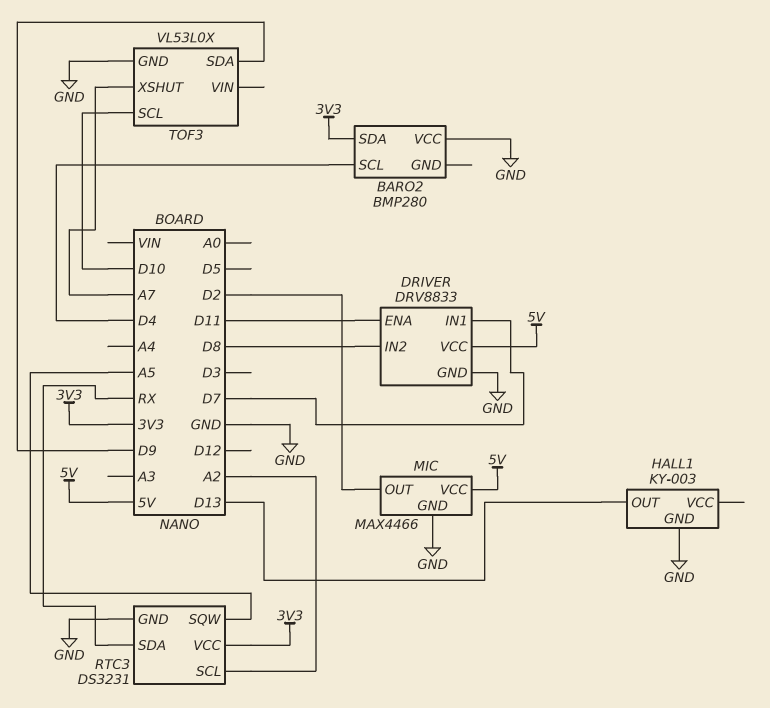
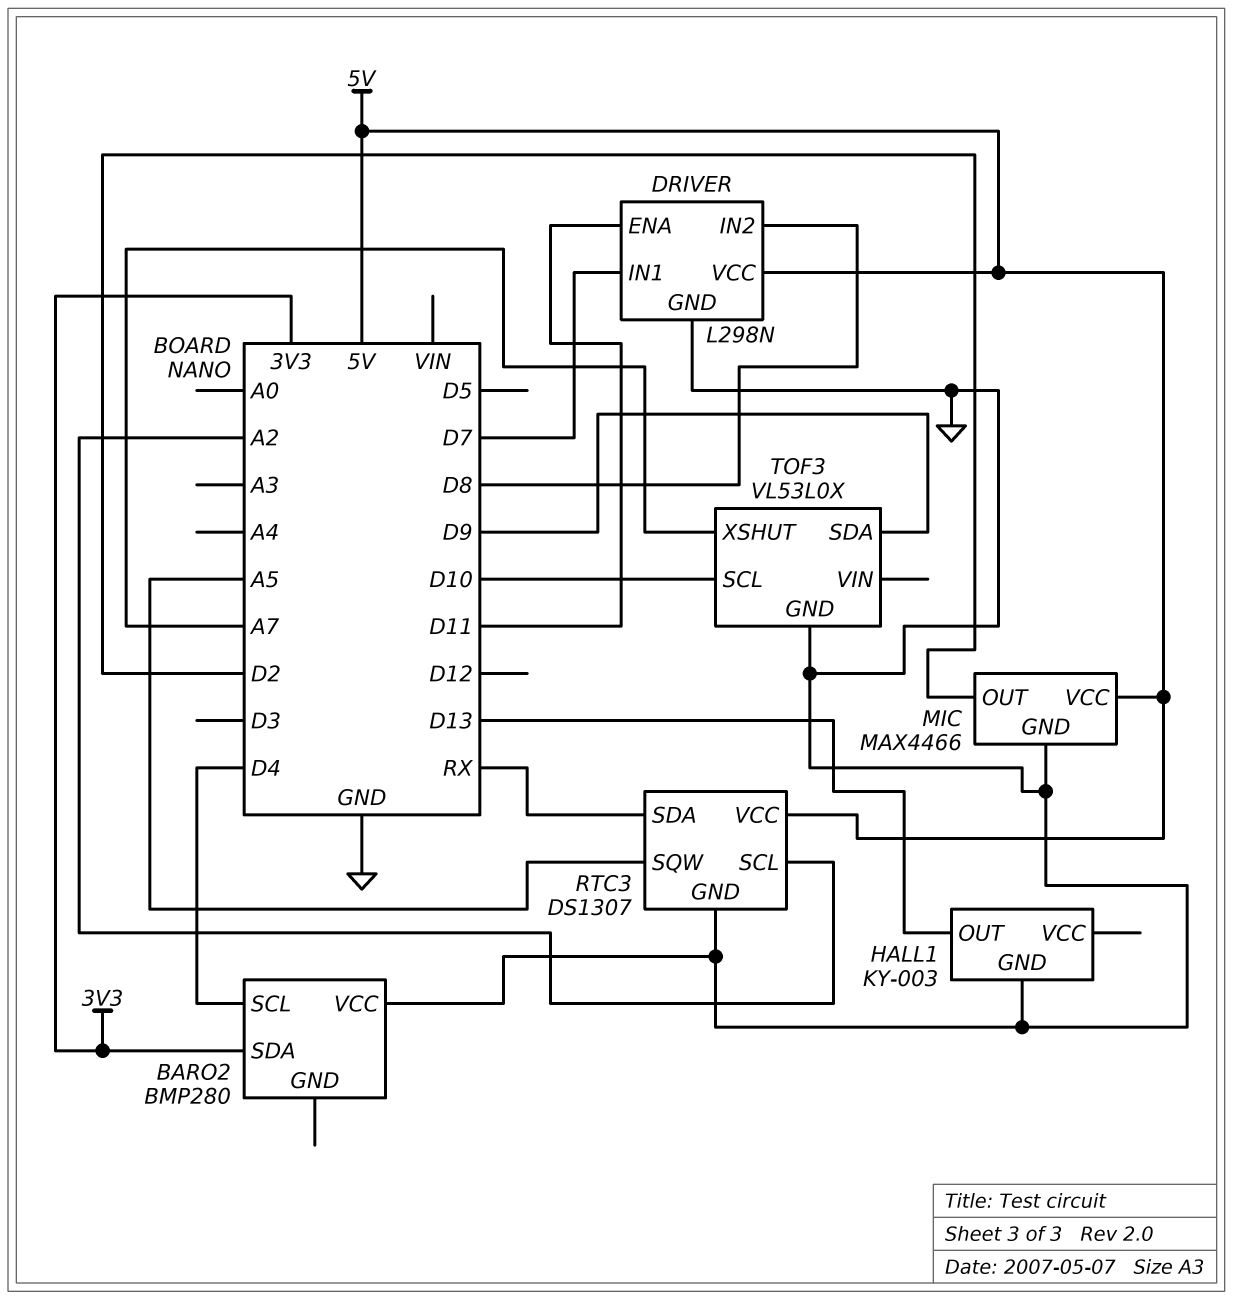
DRIVER: DRV8833 -> L298N
RTC3: DS3231 -> DS1307
RTC3 pin VCC: 3V3 -> 5V

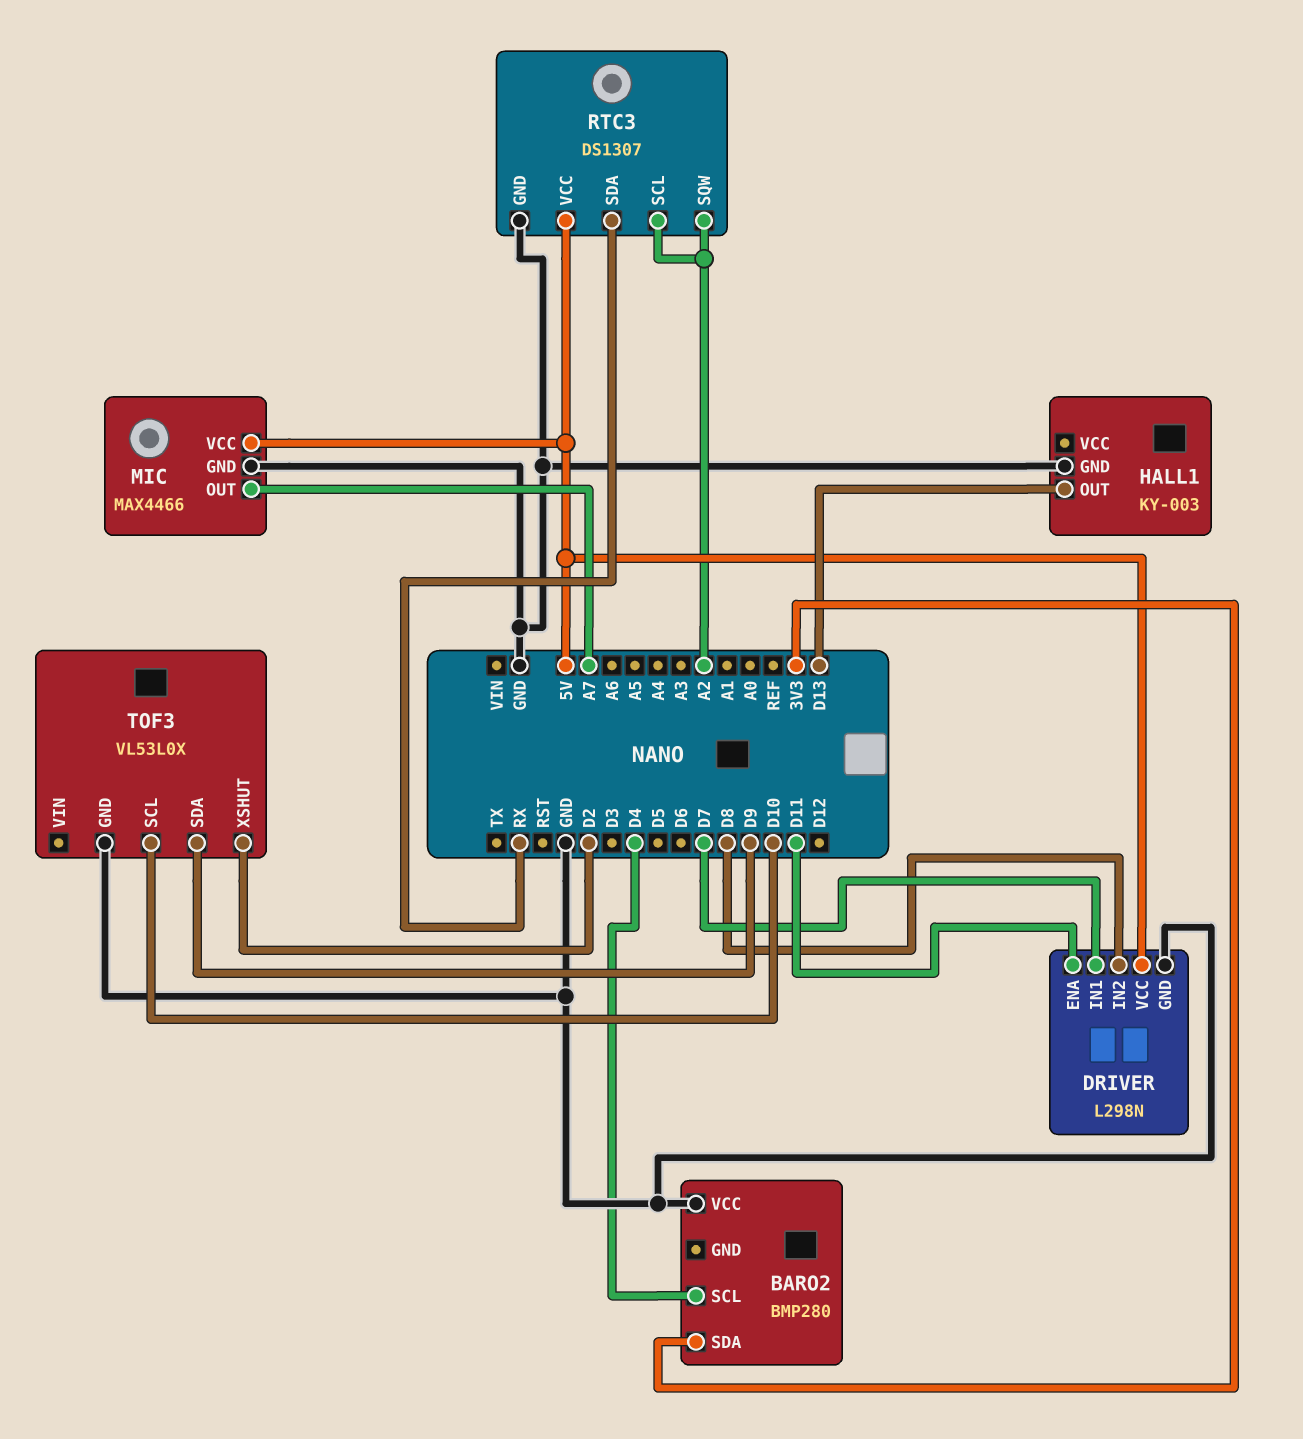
MIC pin OUT: D2 -> A7
RTC3 pin SQW: A5 -> A2
TOF3 pin XSHUT: A7 -> D2

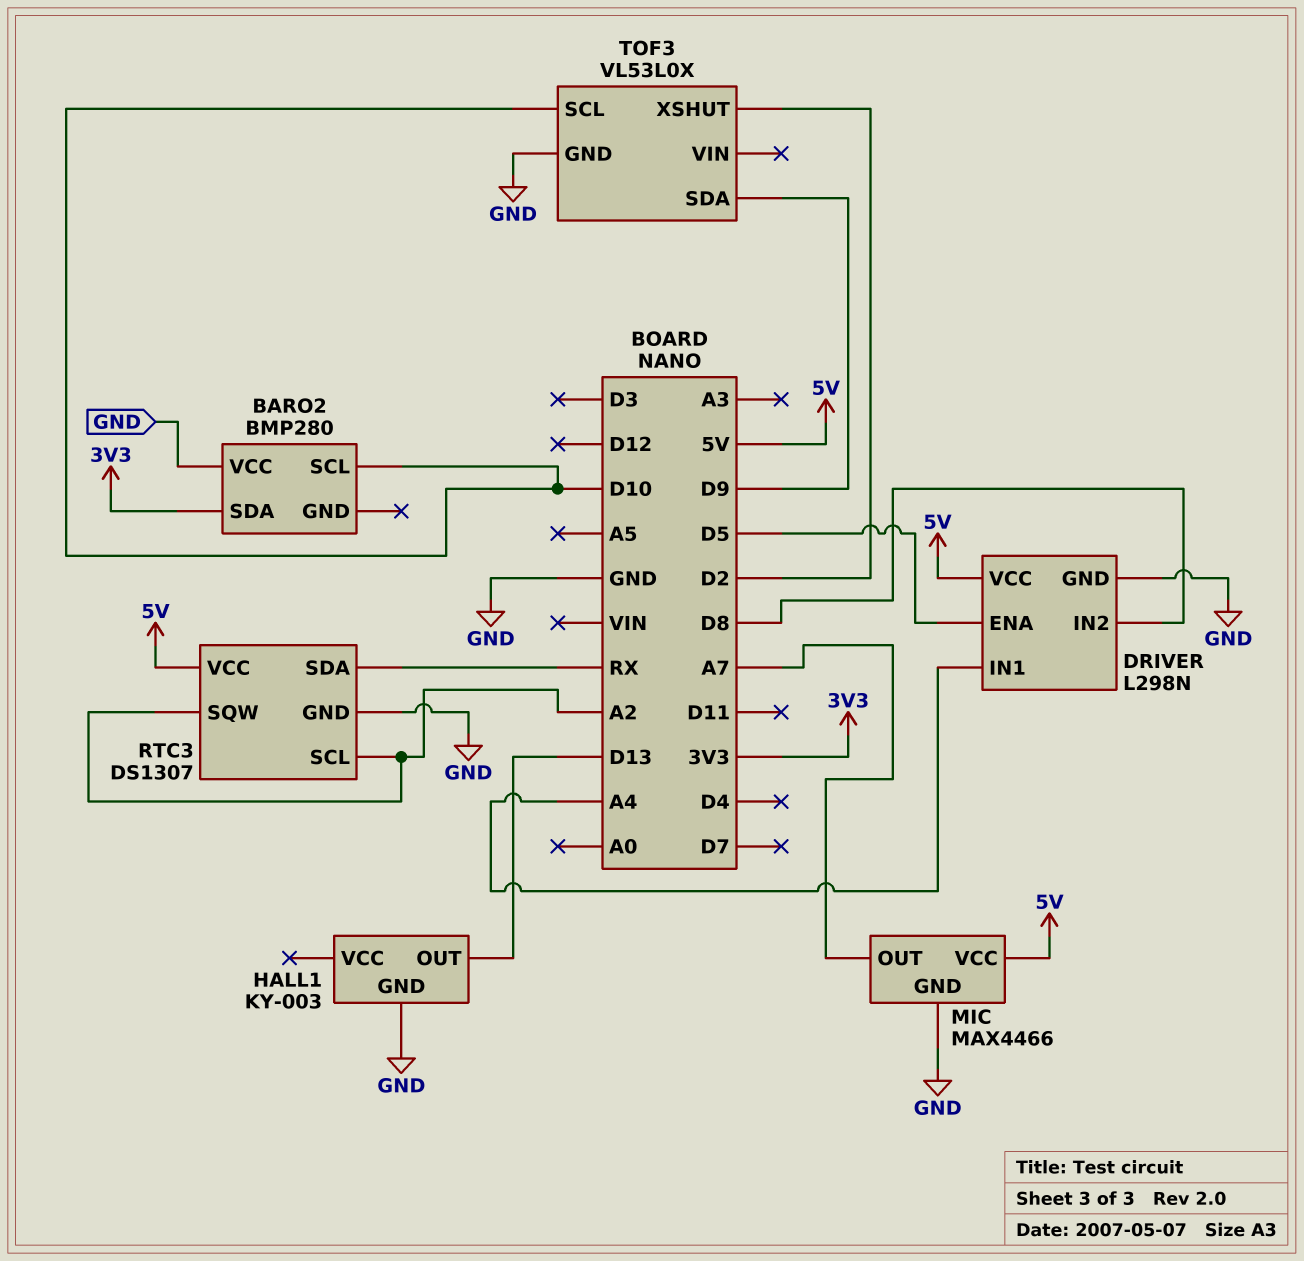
BARO2 pin SCL: D4 -> D10
DRIVER pin ENA: D11 -> D5
DRIVER pin IN1: D7 -> A4

